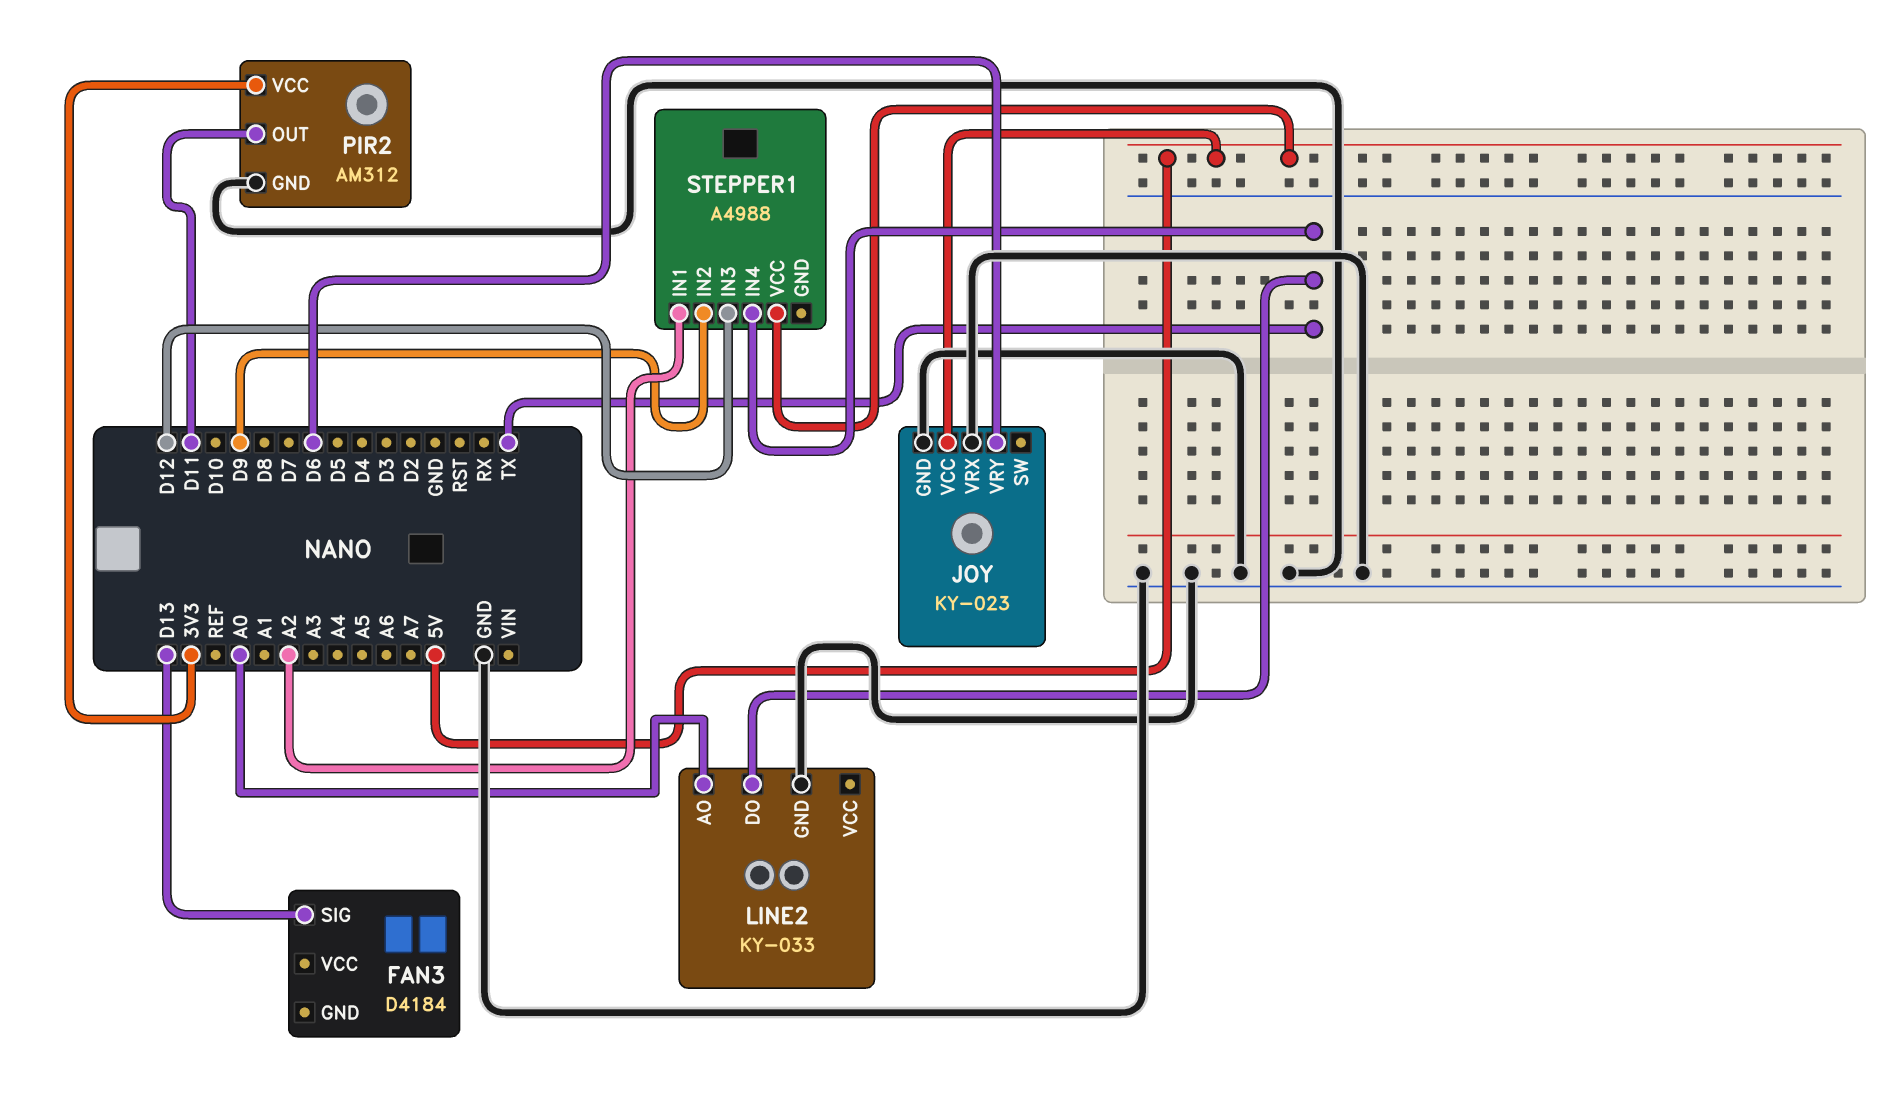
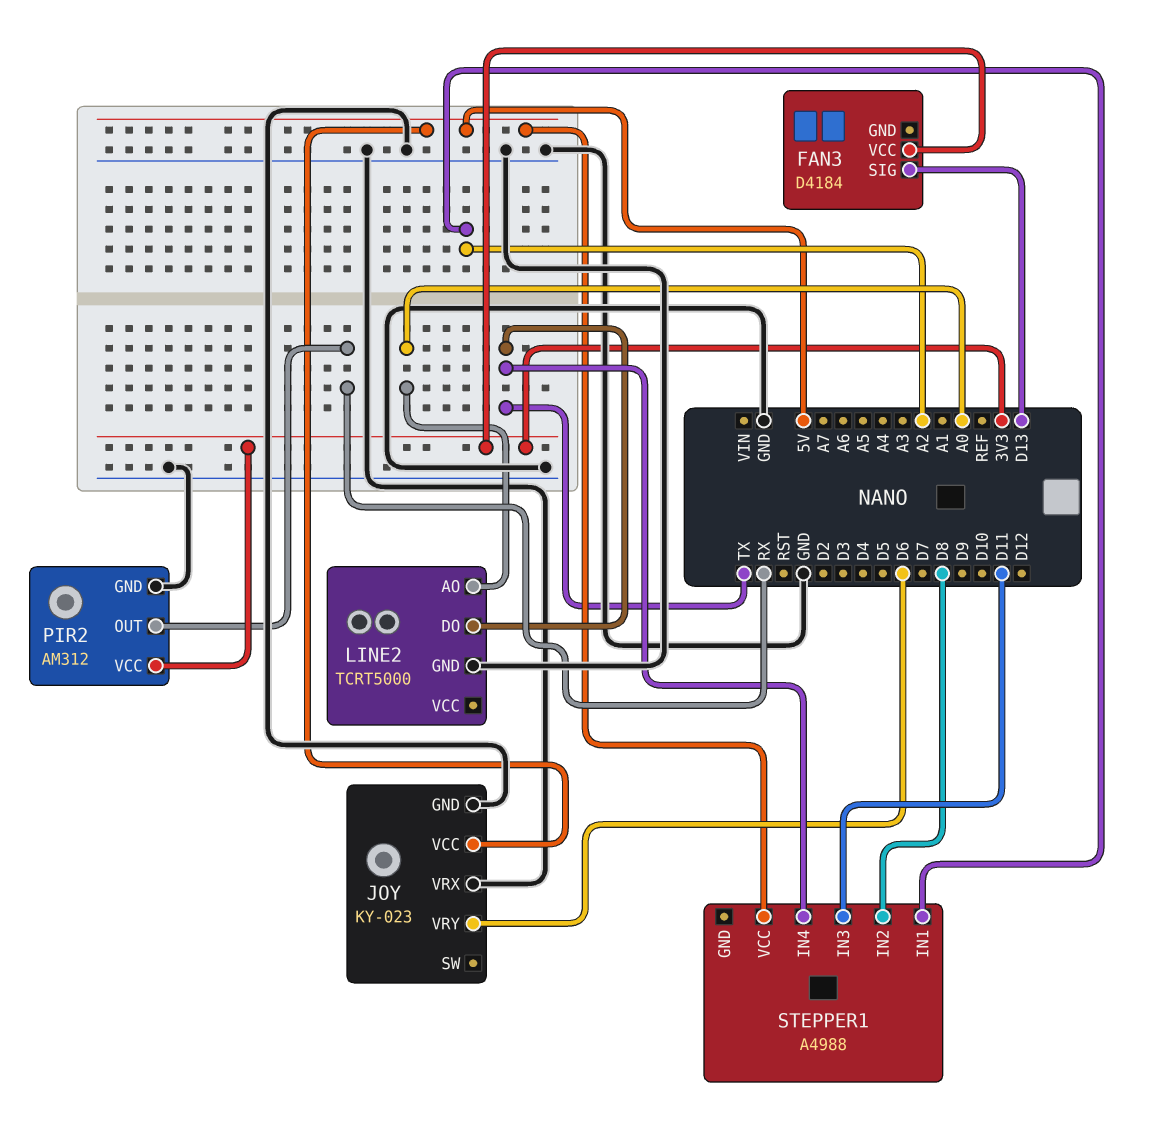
FAN3 pin VCC: none -> 3V3
LINE2: KY-033 -> TCRT5000
PIR2 pin OUT: D11 -> RX
STEPPER1 pin IN2: D9 -> D8
STEPPER1 pin IN3: D12 -> D11

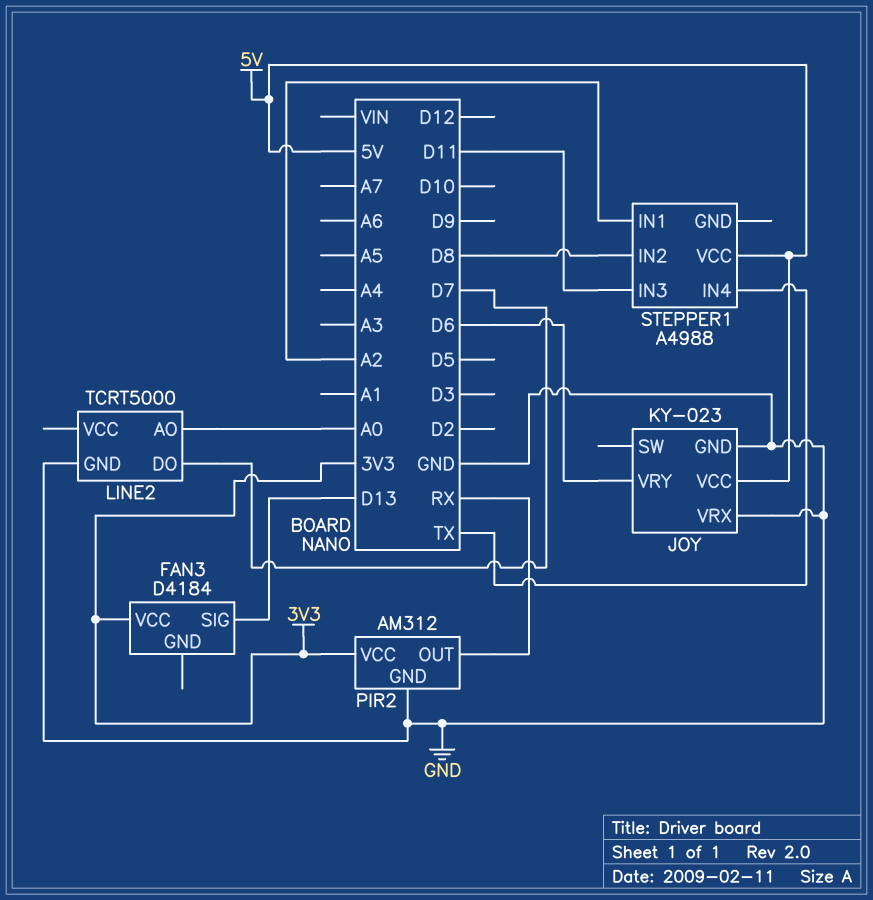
LINE2 pin DO: TX -> D7

